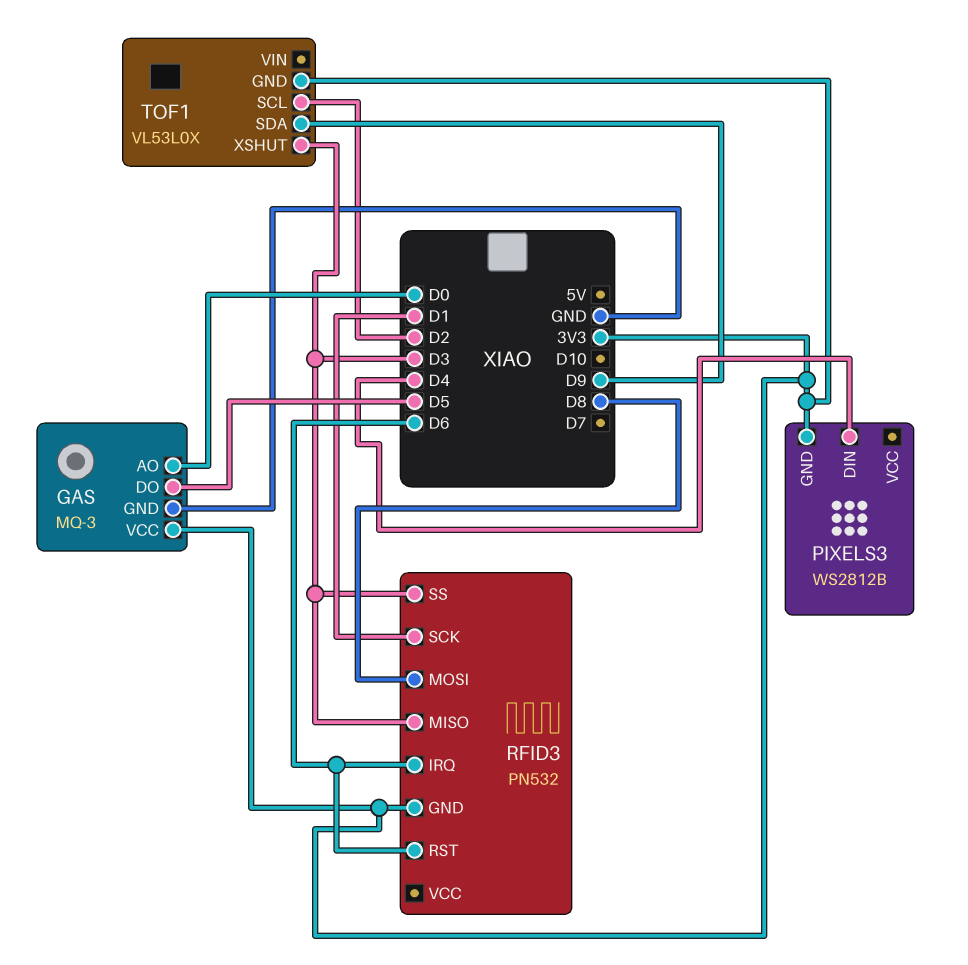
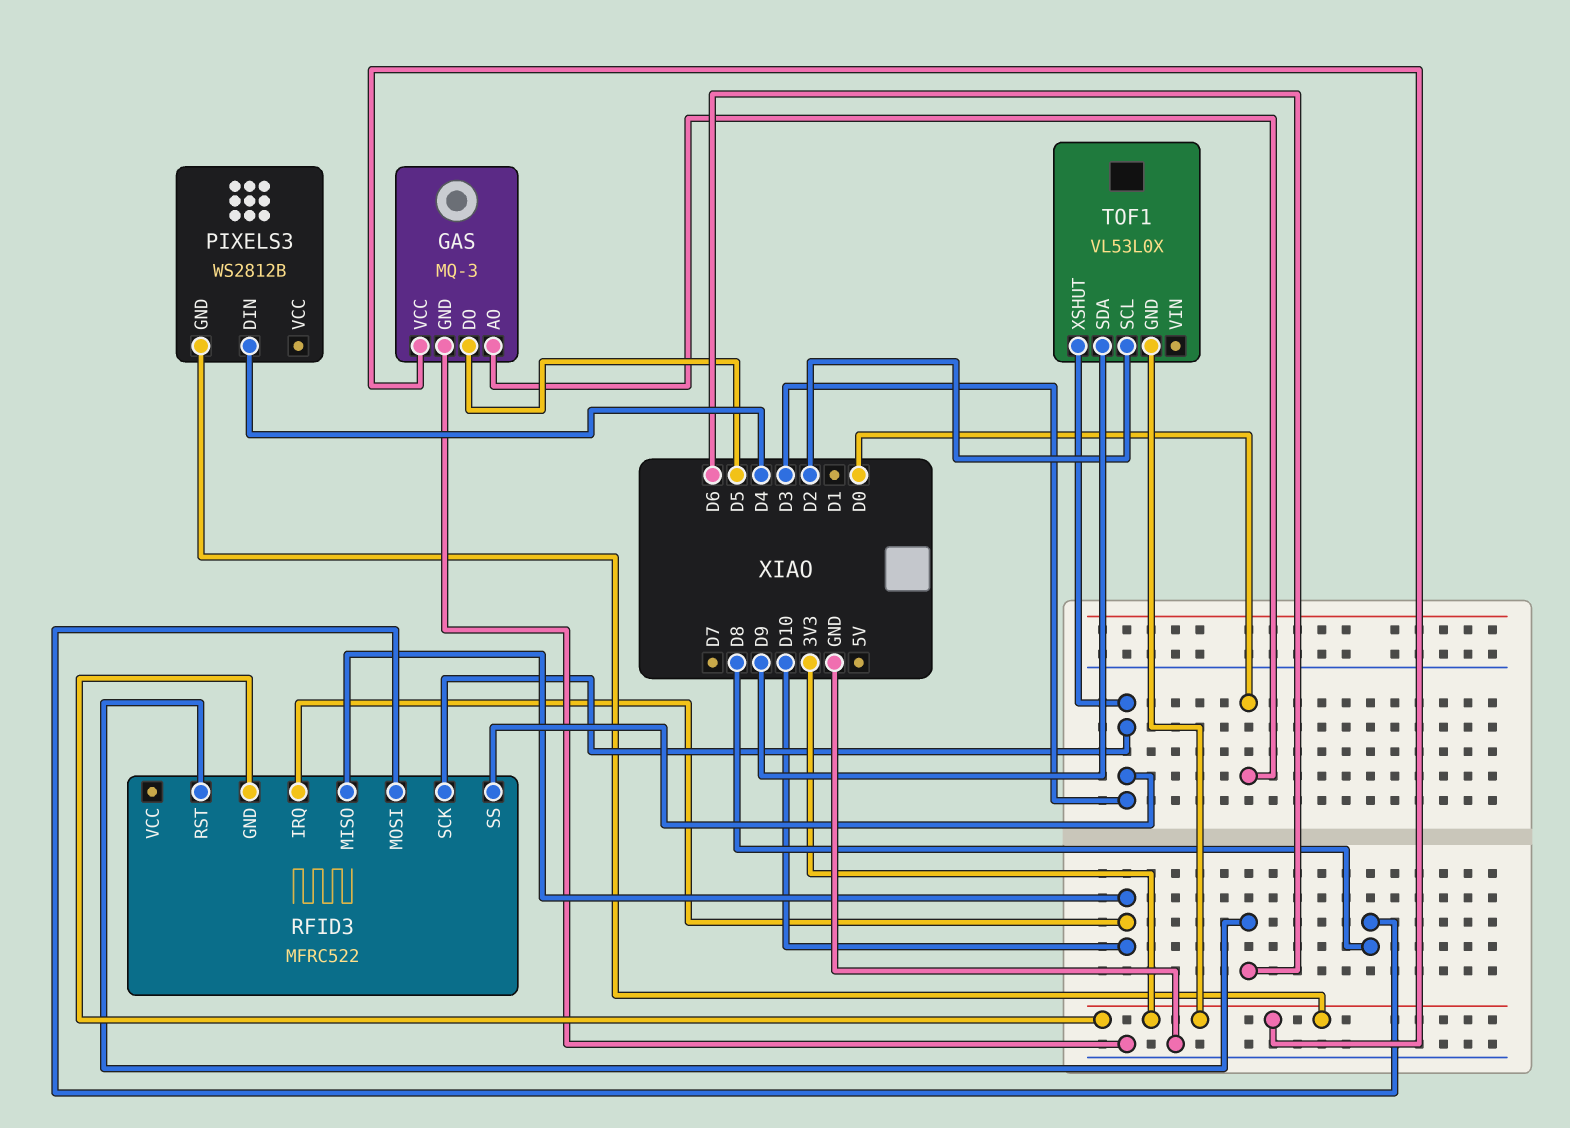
RFID3: PN532 -> MFRC522
RFID3 pin IRQ: D6 -> D10
RFID3 pin MISO: D3 -> D10
RFID3 pin SCK: D1 -> D3

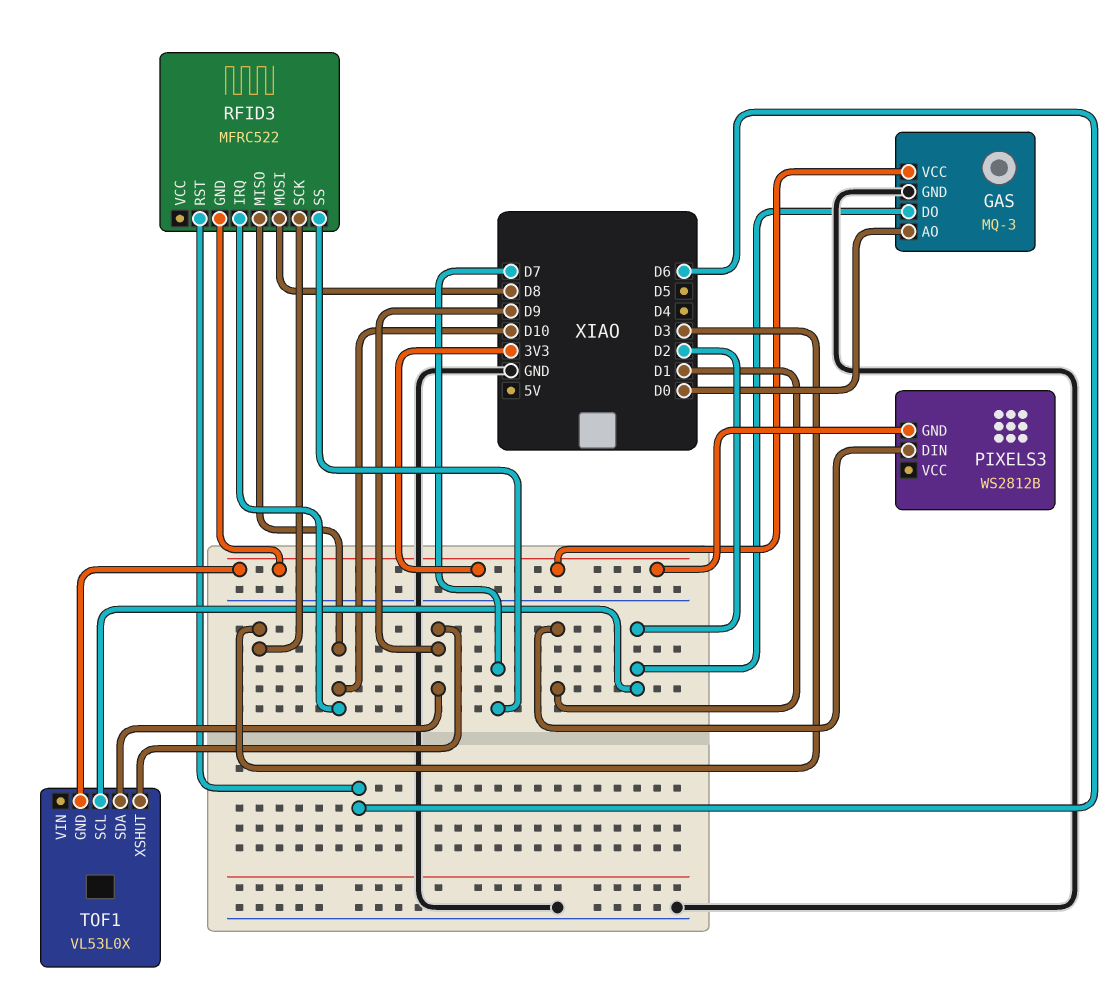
GAS pin DO: D5 -> D2
PIXELS3 pin DIN: D4 -> D1
RFID3 pin SS: D3 -> D7
TOF1 pin XSHUT: D3 -> D9

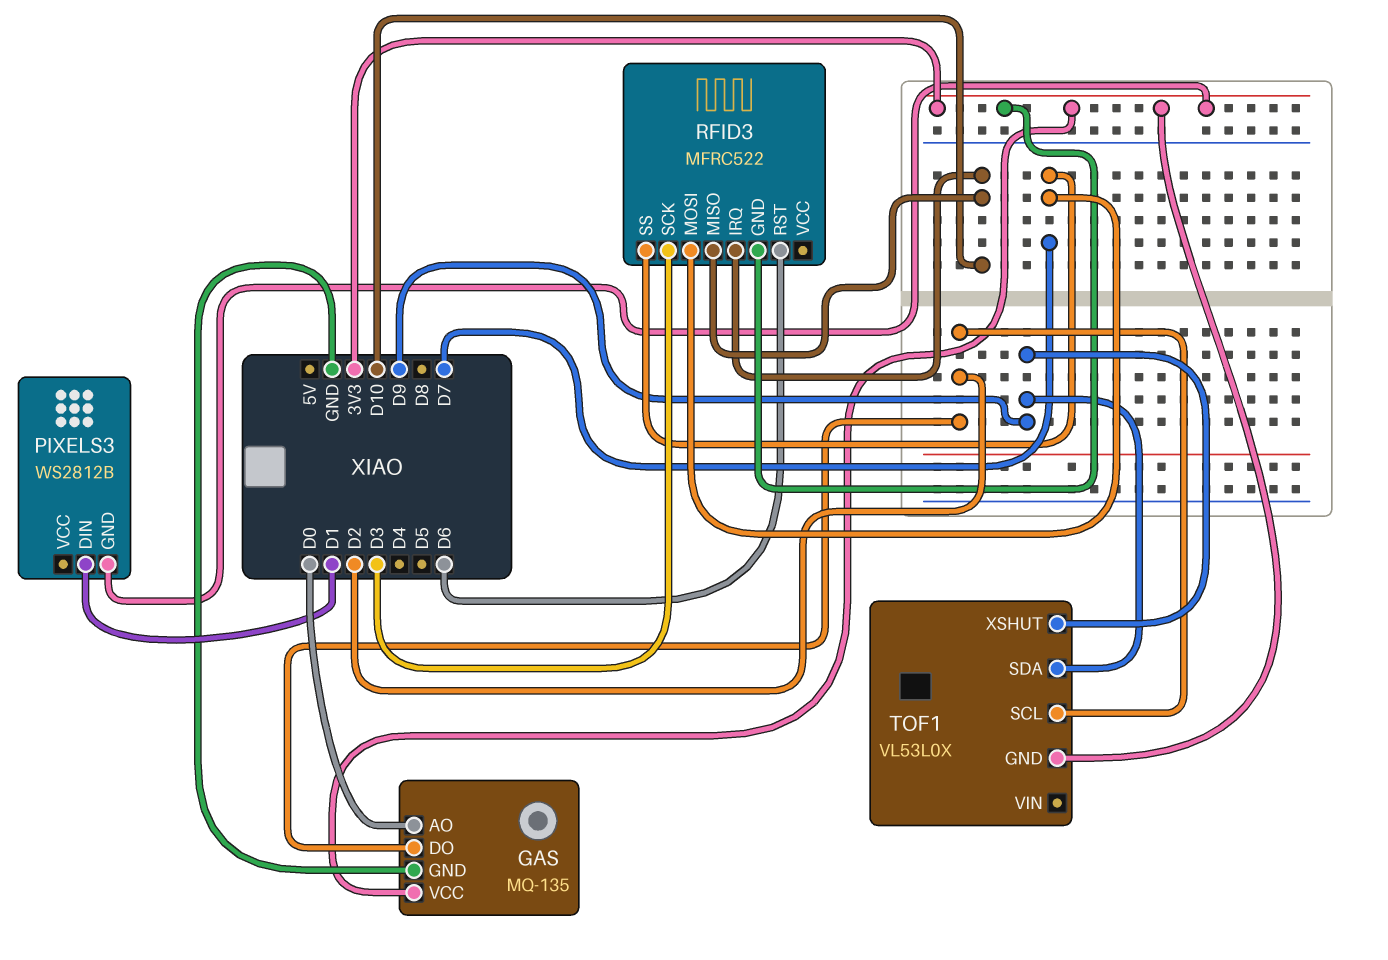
GAS: MQ-3 -> MQ-135
RFID3 pin MOSI: D8 -> D7

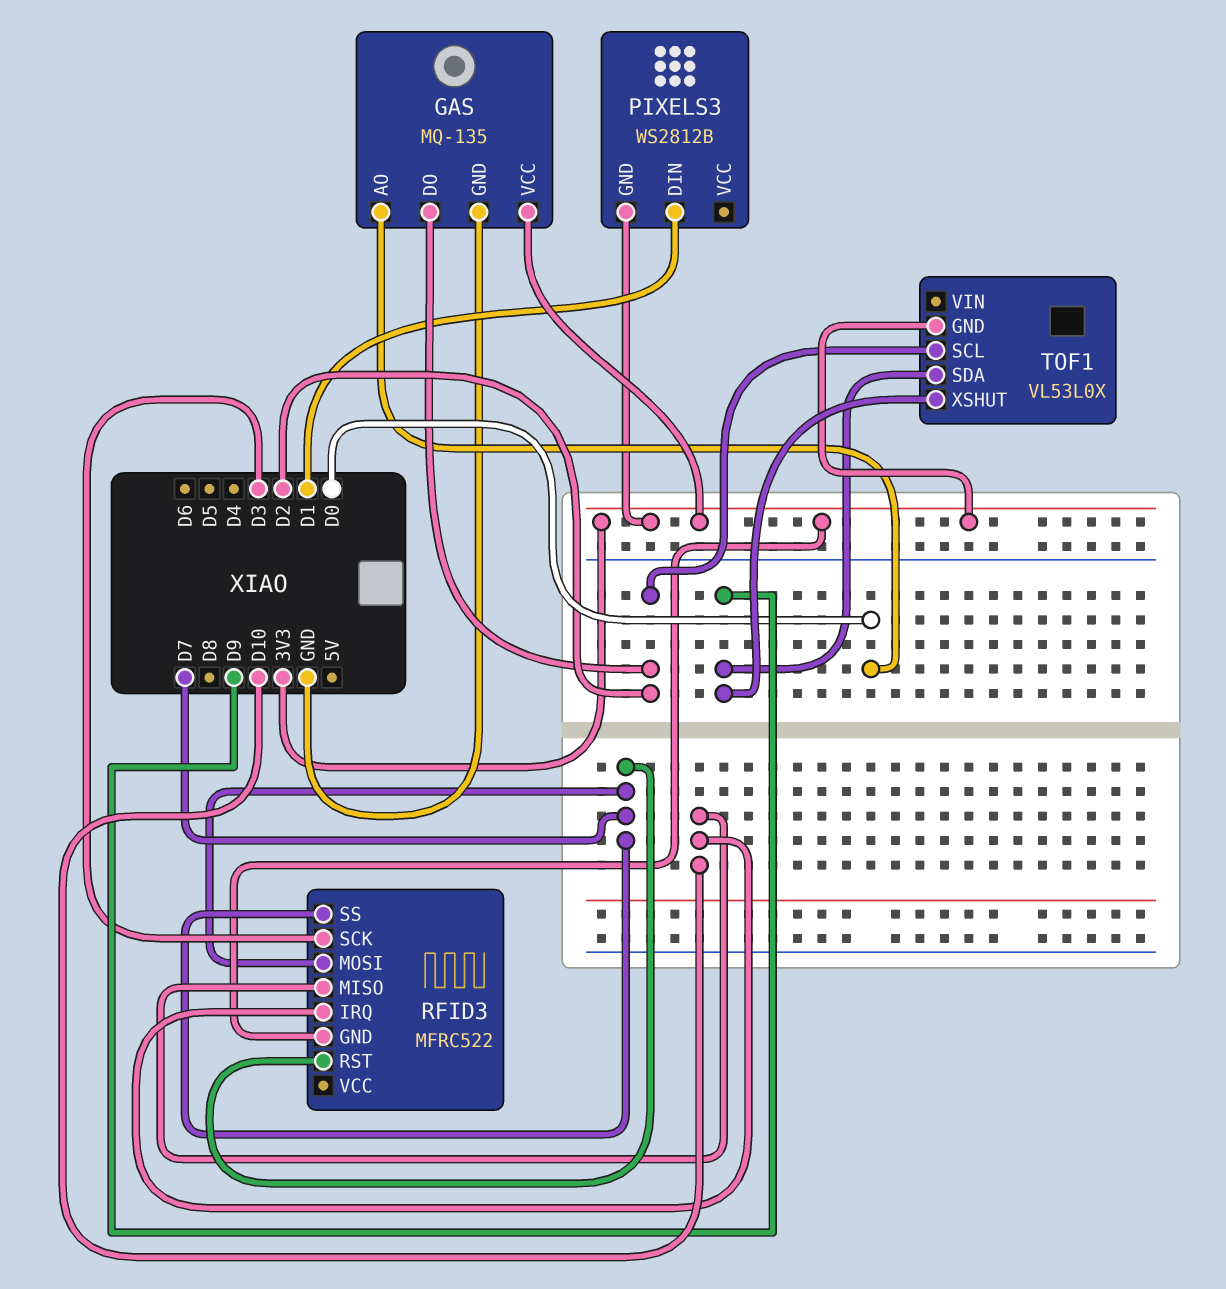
RFID3 pin RST: D6 -> D7

